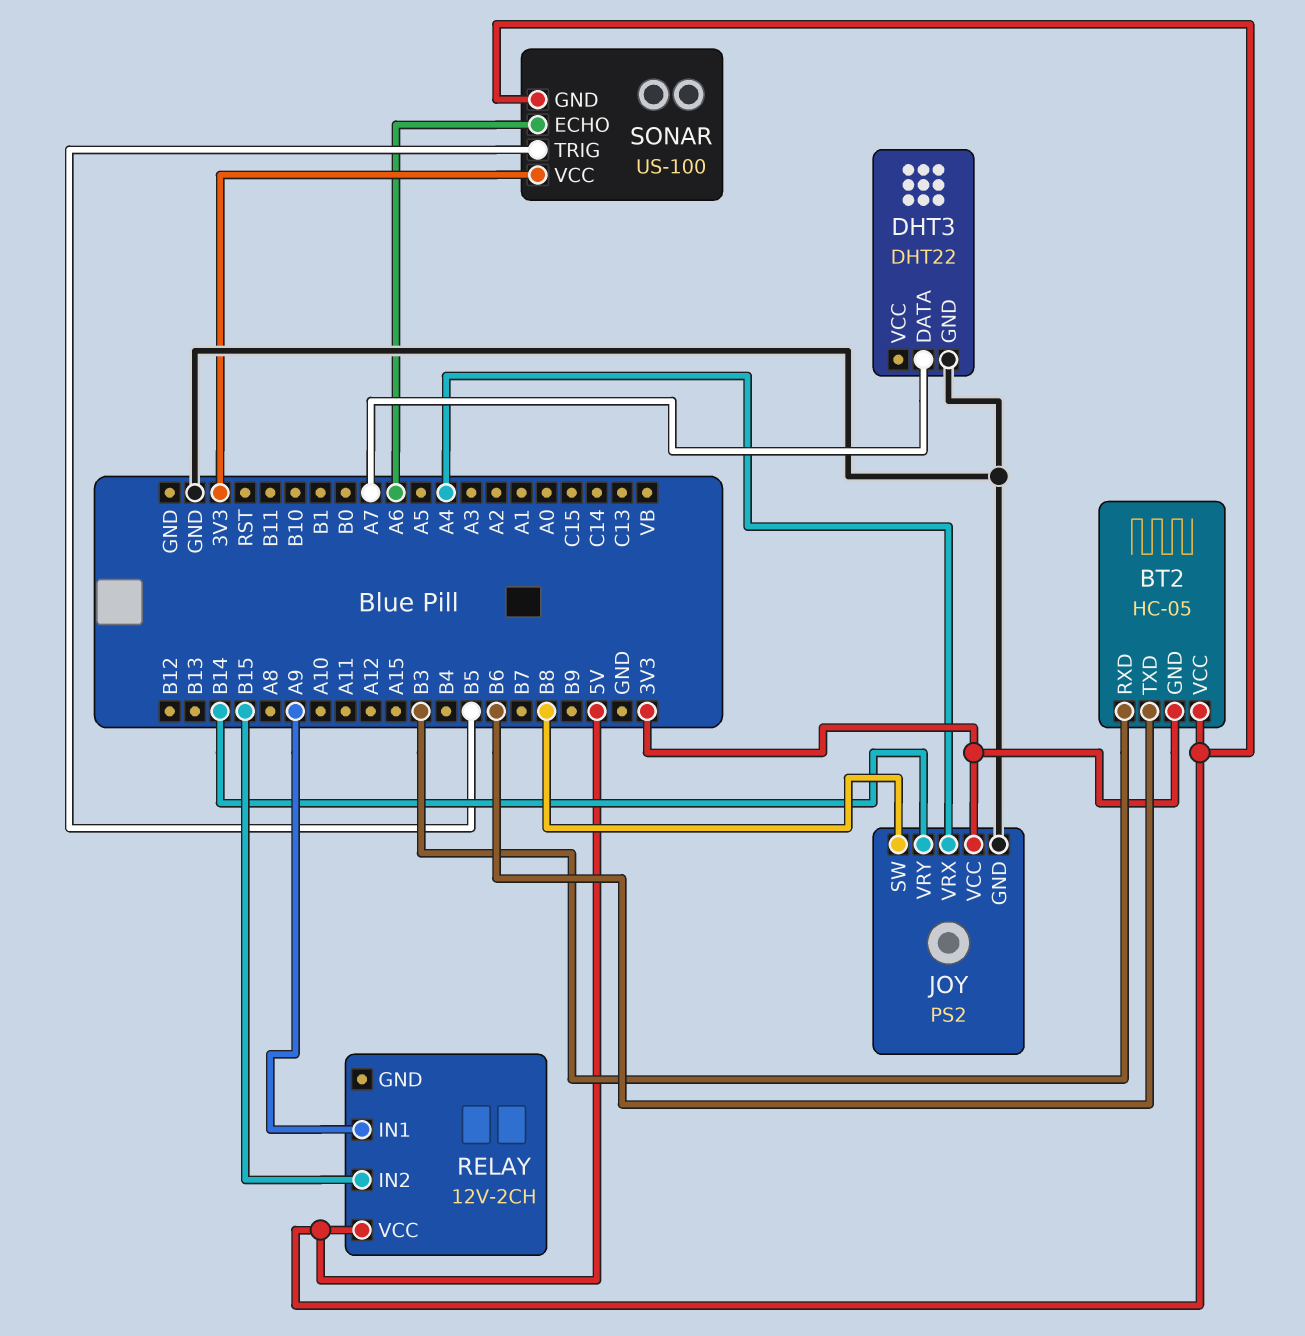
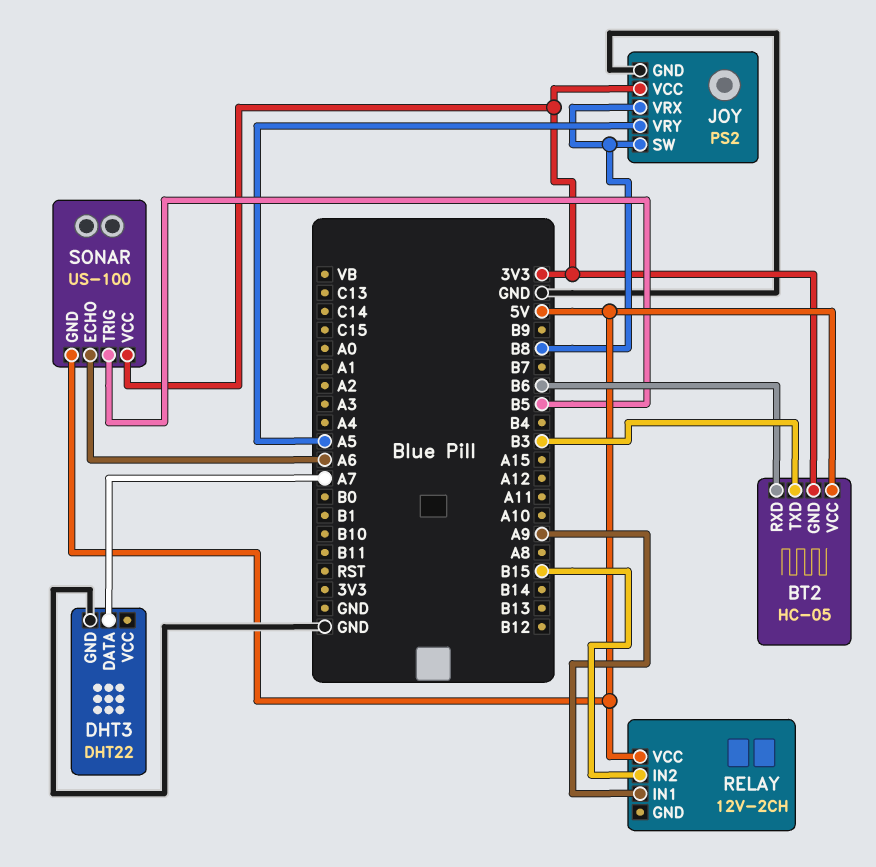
BT2 pin RXD: B3 -> B6
BT2 pin TXD: B6 -> B3
JOY pin VRX: A4 -> B8
JOY pin VRY: B14 -> A5

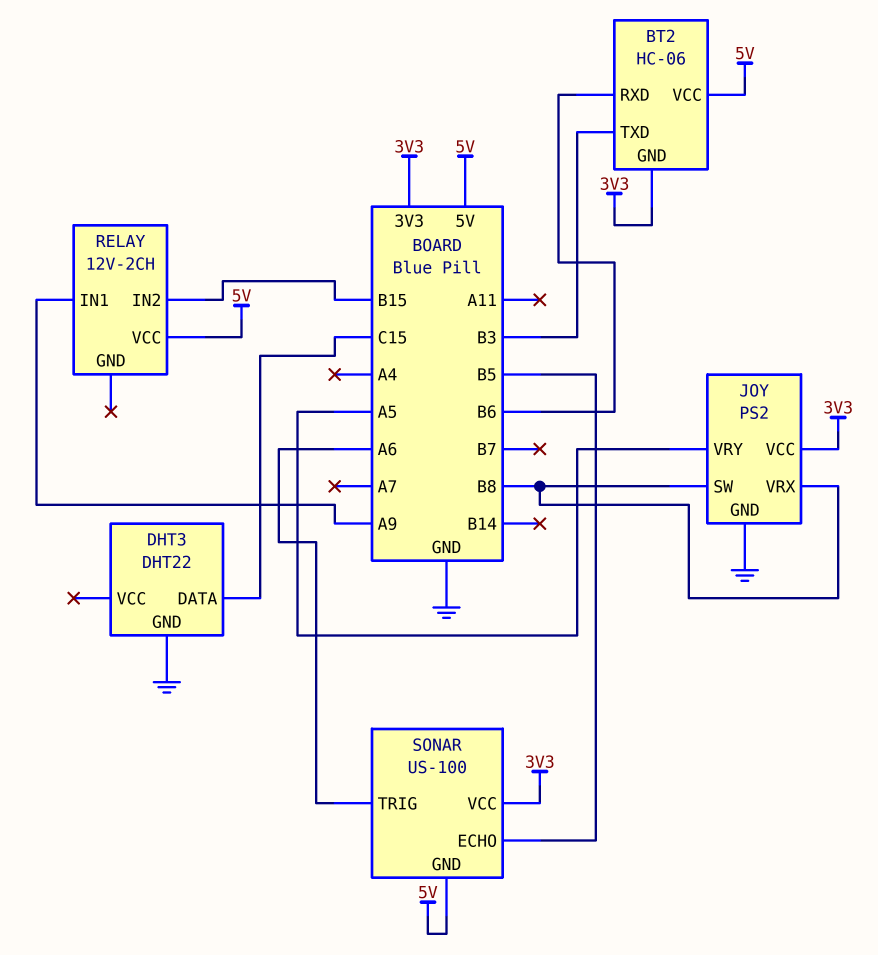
BT2: HC-05 -> HC-06
DHT3 pin DATA: A7 -> C15
SONAR pin ECHO: A6 -> B5
SONAR pin TRIG: B5 -> A6

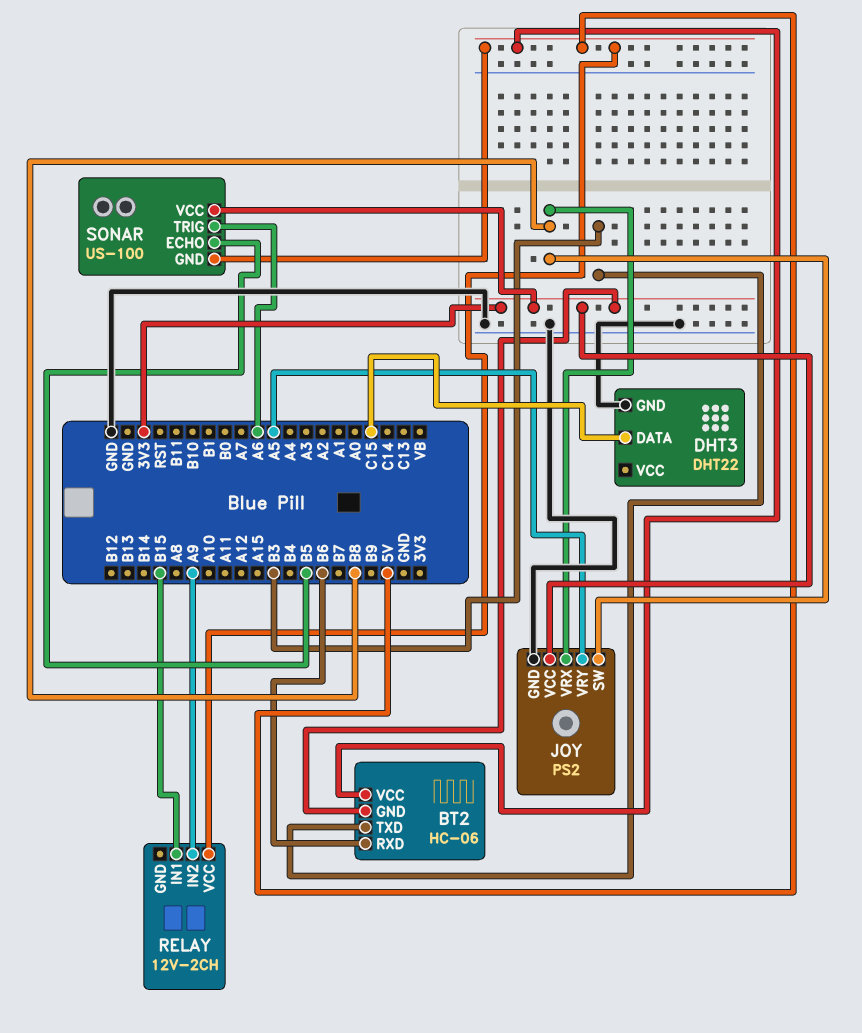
RELAY pin IN1: A9 -> B15
RELAY pin IN2: B15 -> A9

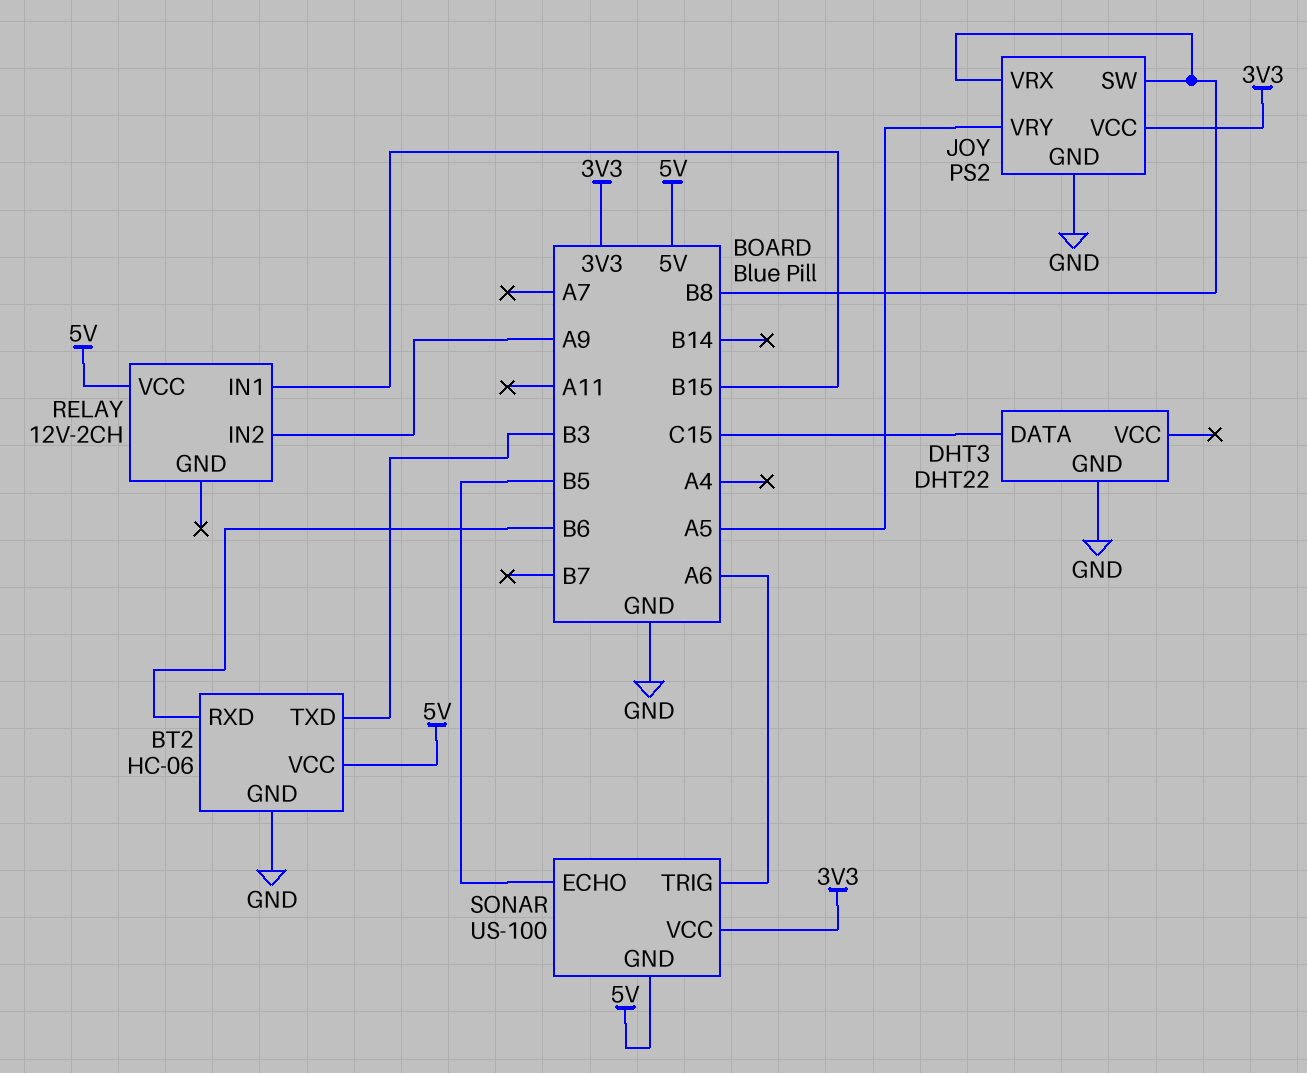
BT2 pin GND: 3V3 -> GND

